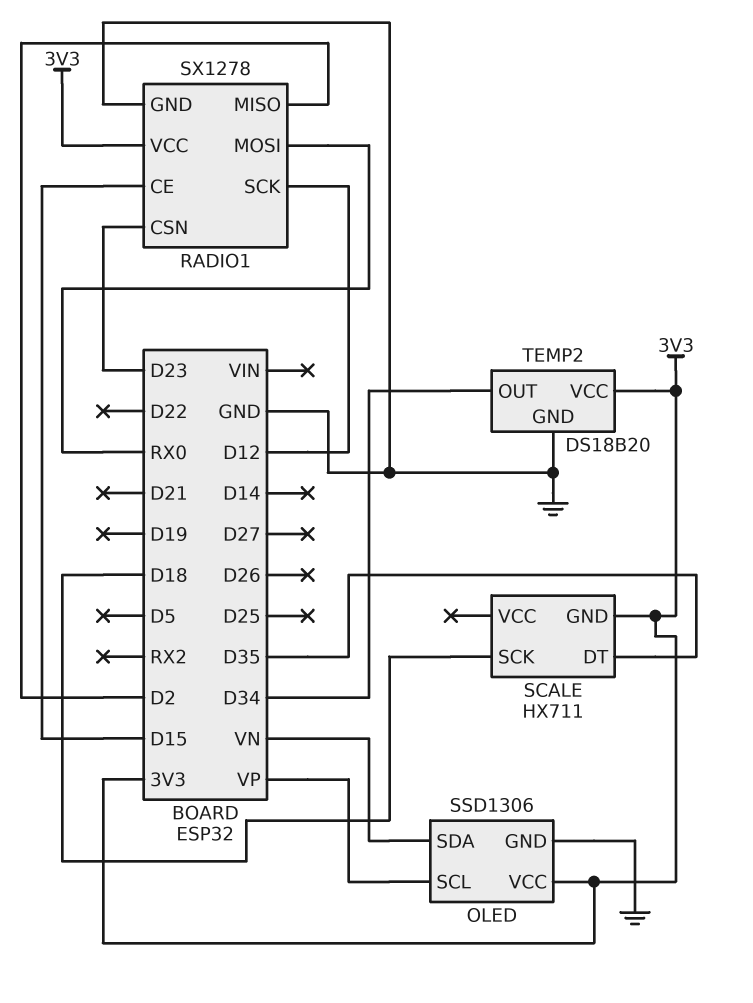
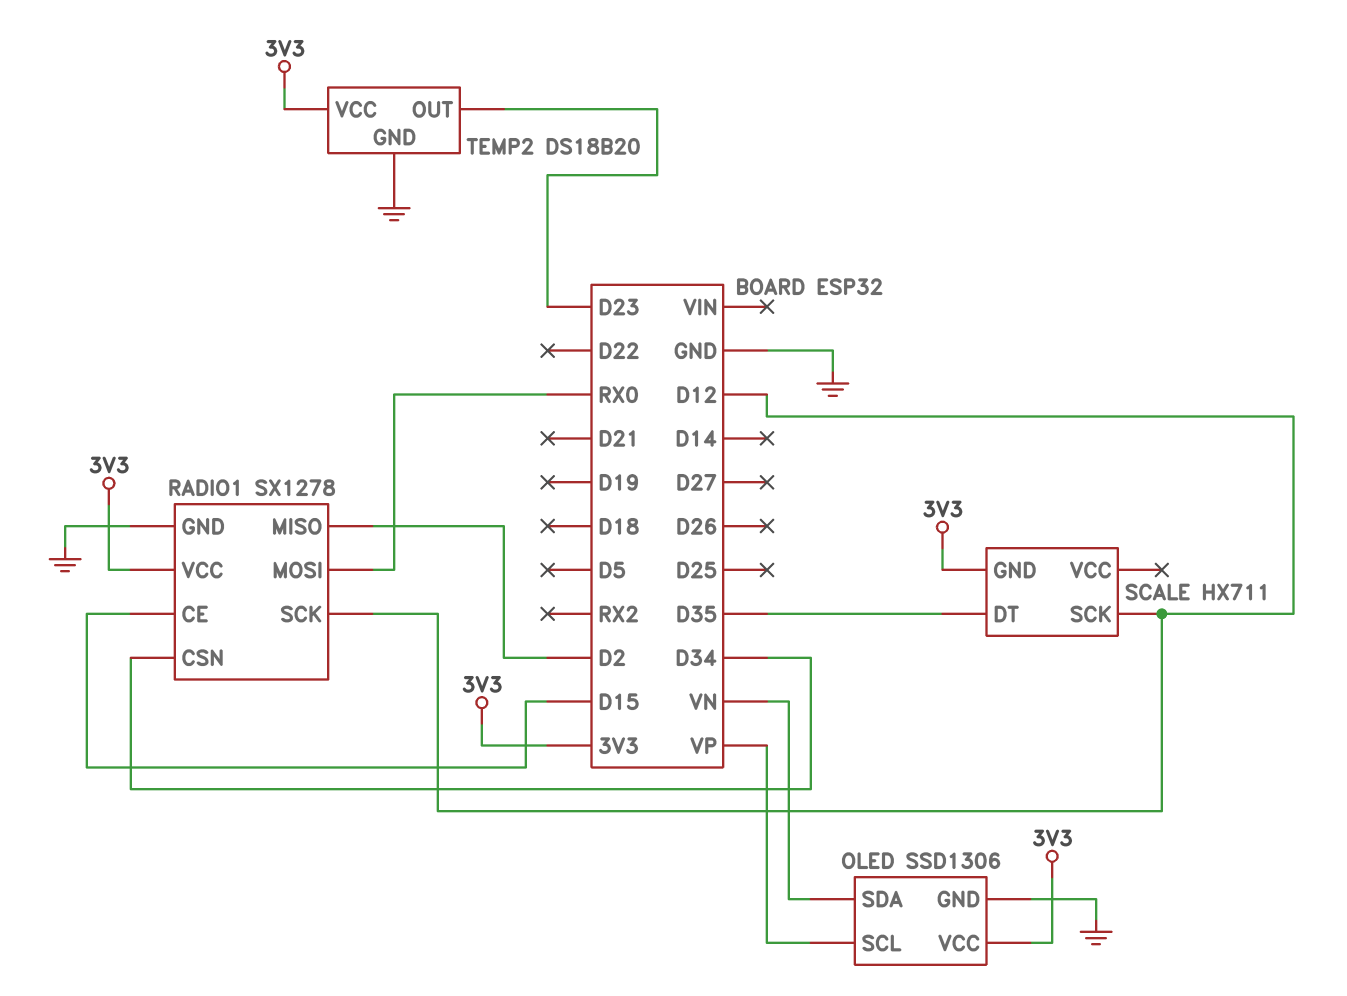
RADIO1 pin CSN: D23 -> D34
SCALE pin SCK: D18 -> D12
TEMP2 pin OUT: D34 -> D23

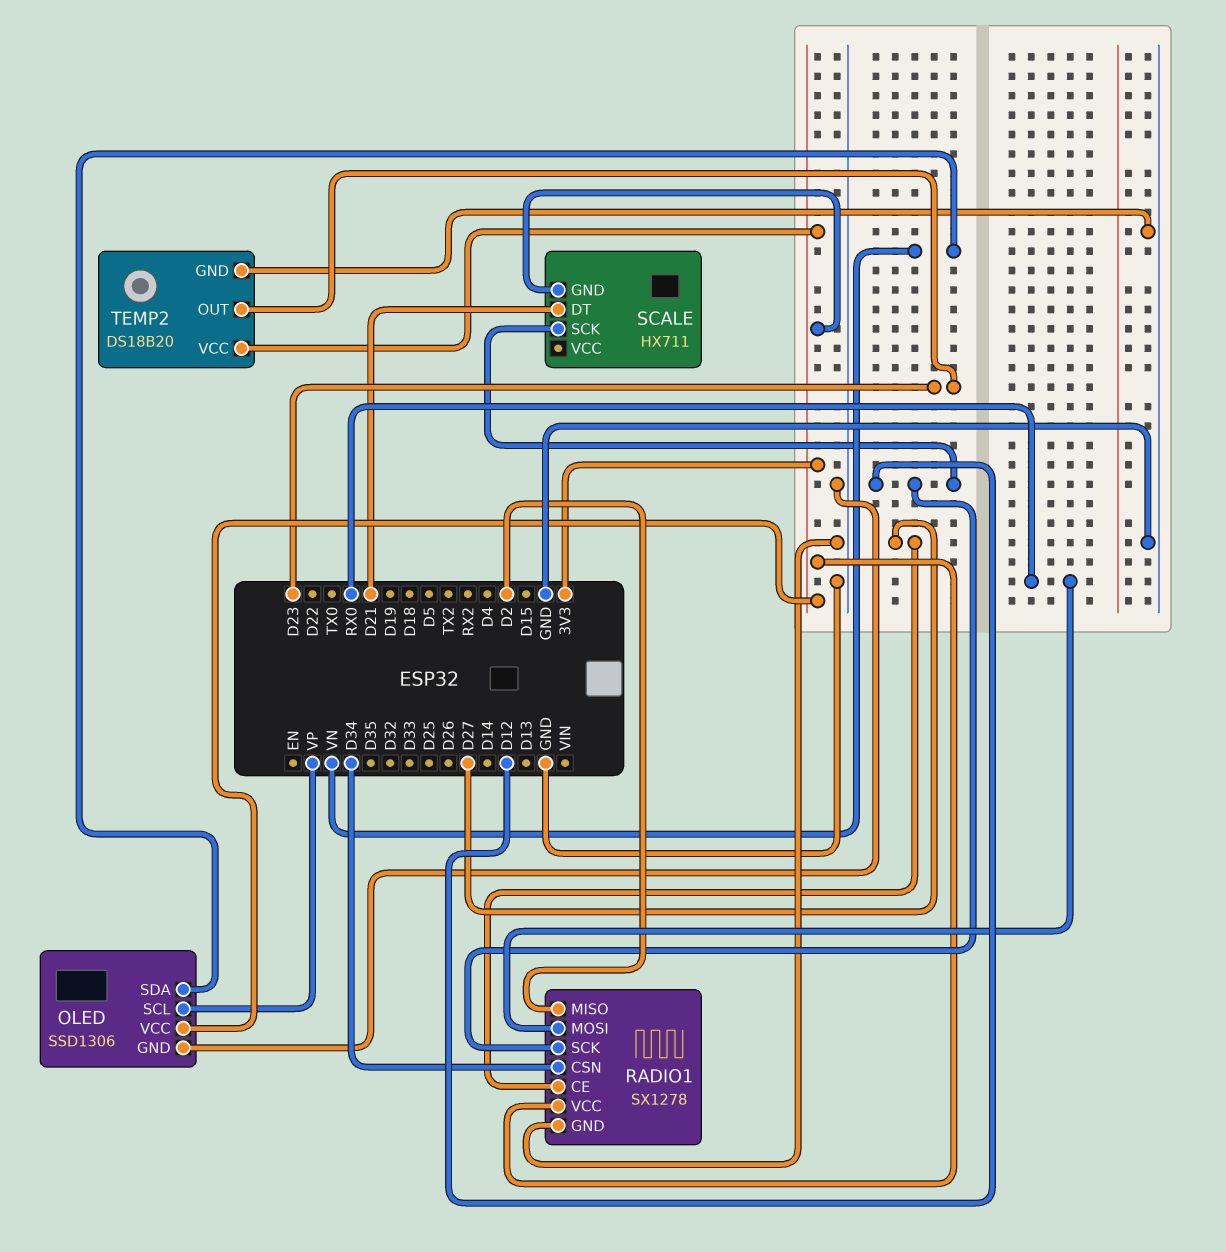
RADIO1 pin CE: D15 -> D27
SCALE pin DT: D35 -> D21

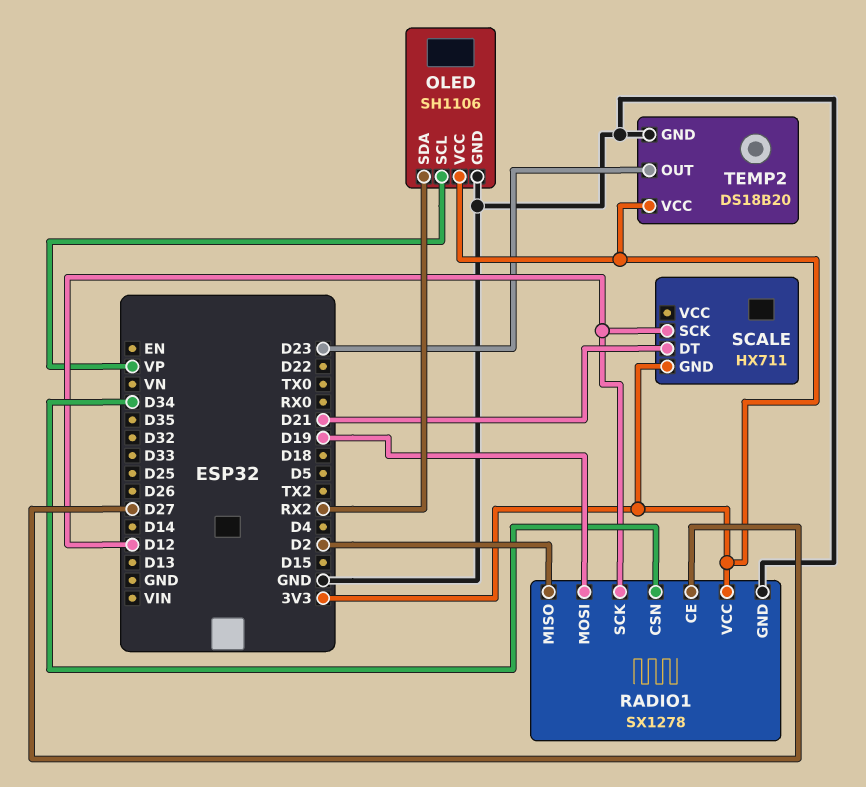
OLED: SSD1306 -> SH1106
OLED pin SDA: VN -> RX2
RADIO1 pin MOSI: RX0 -> D19

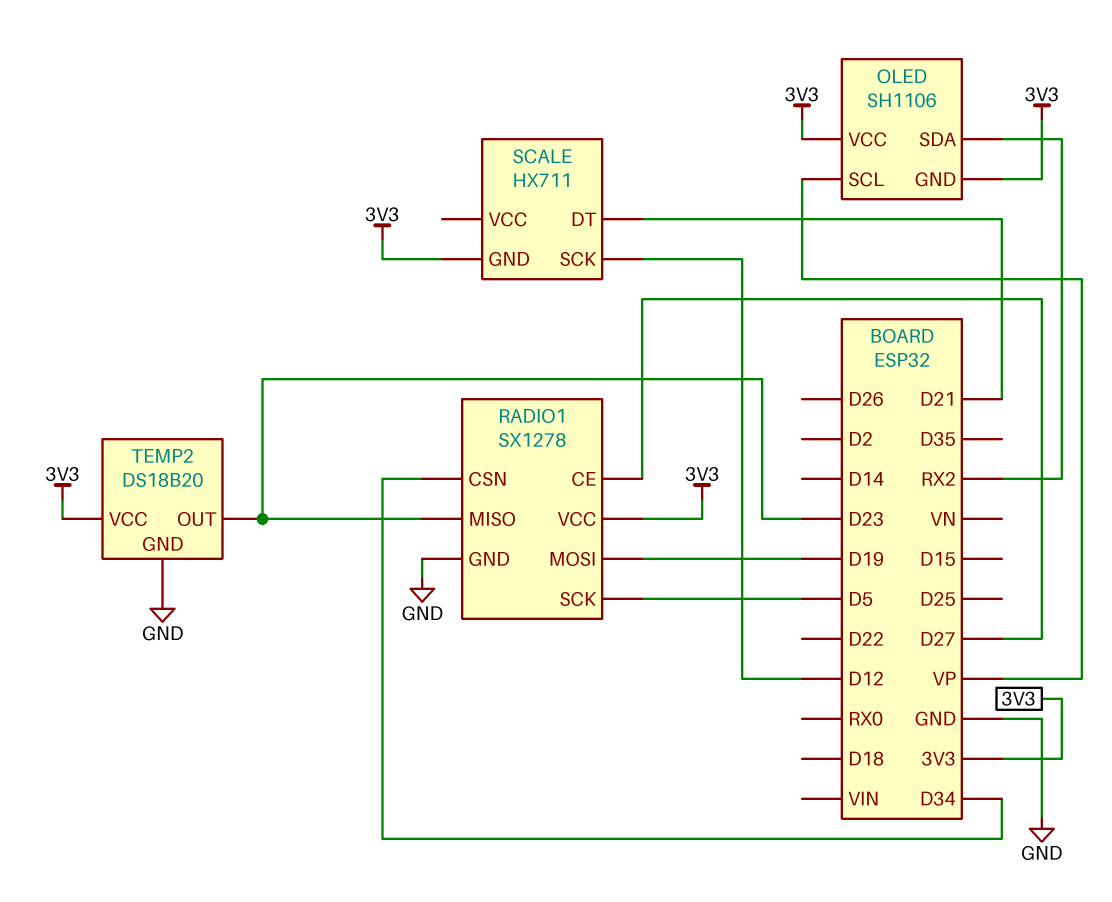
OLED pin GND: GND -> 3V3
RADIO1 pin MISO: D2 -> D23
RADIO1 pin SCK: D12 -> D5

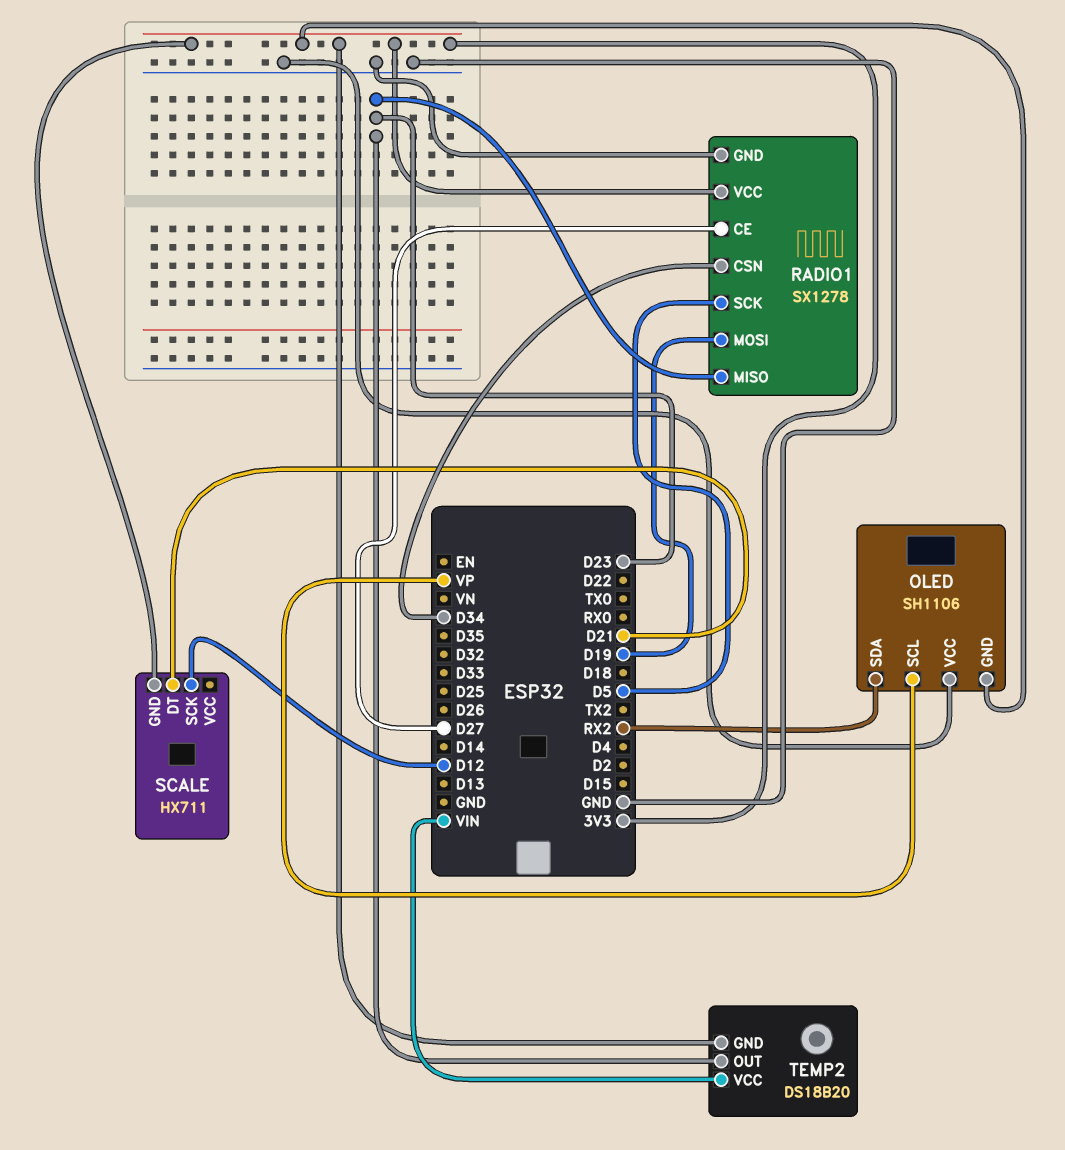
OLED pin VCC: 3V3 -> GND
TEMP2 pin GND: GND -> 3V3
TEMP2 pin VCC: 3V3 -> VIN

